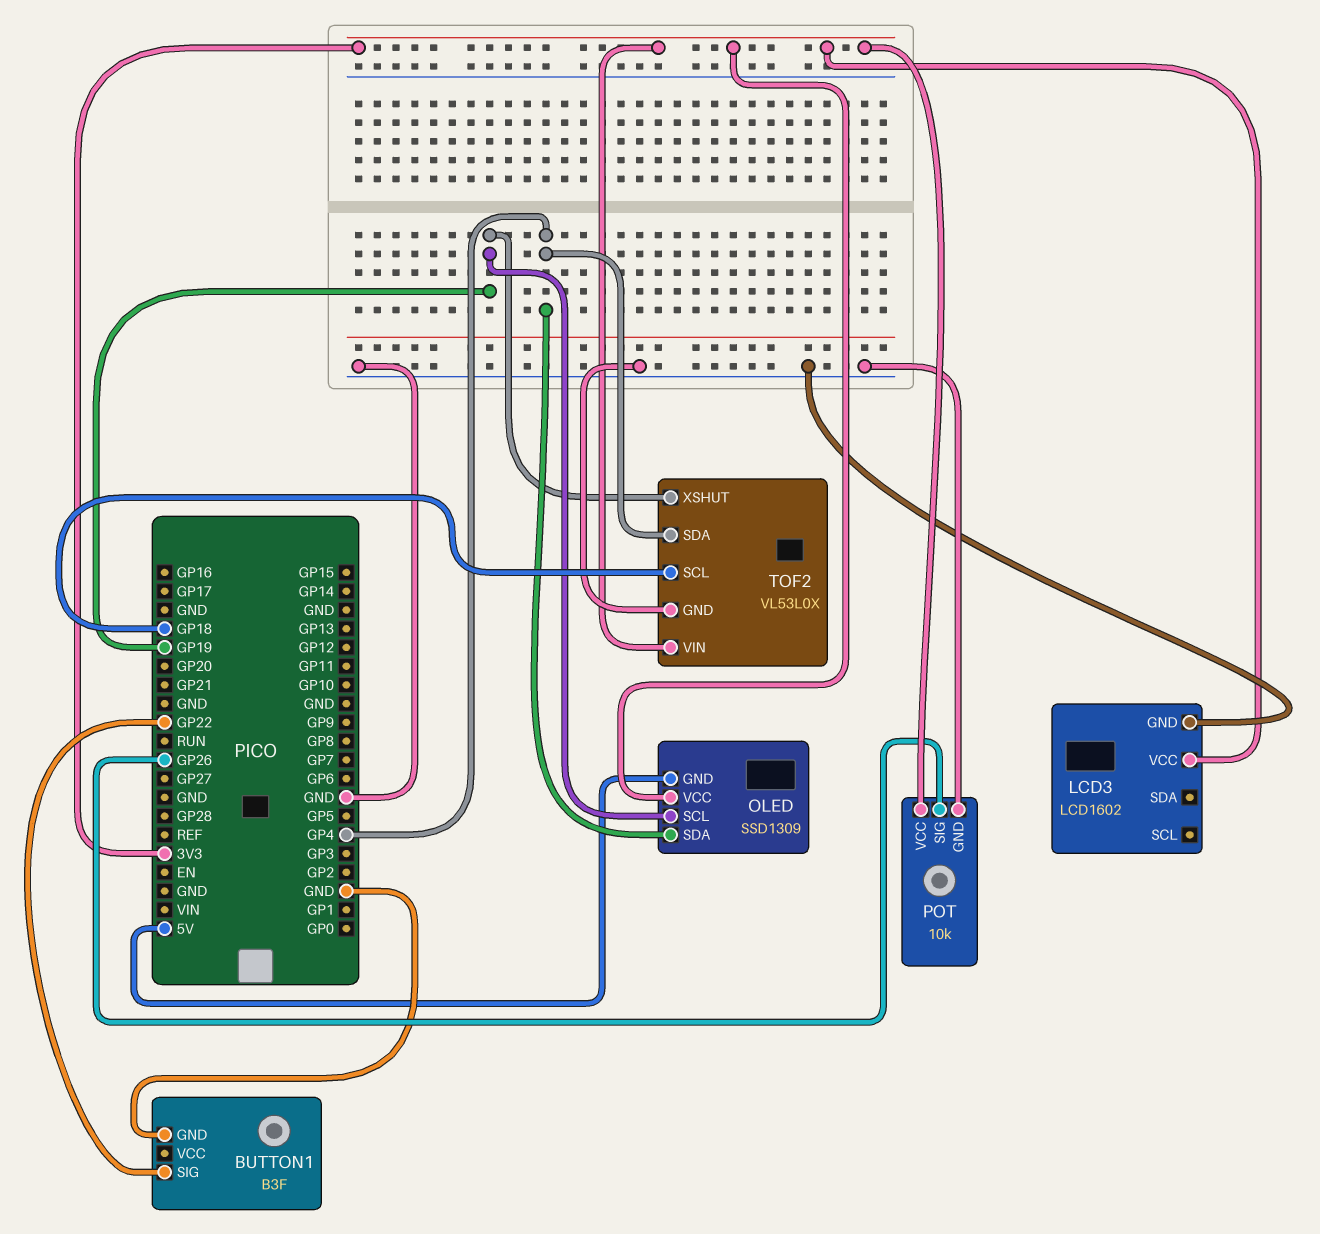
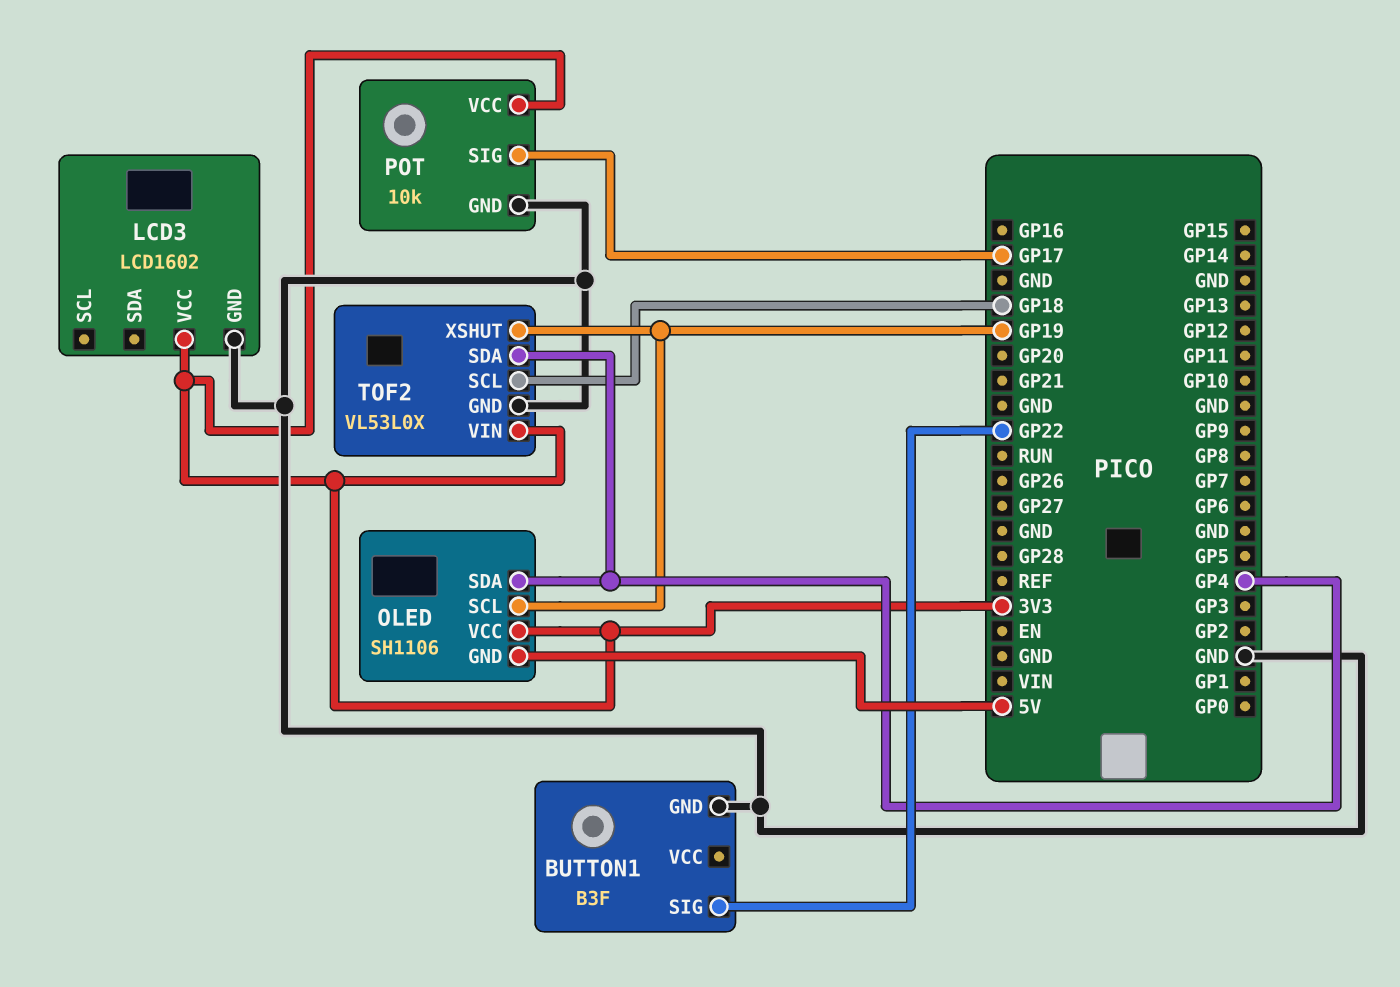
OLED: SSD1309 -> SH1106
POT pin SIG: GP26 -> GP17

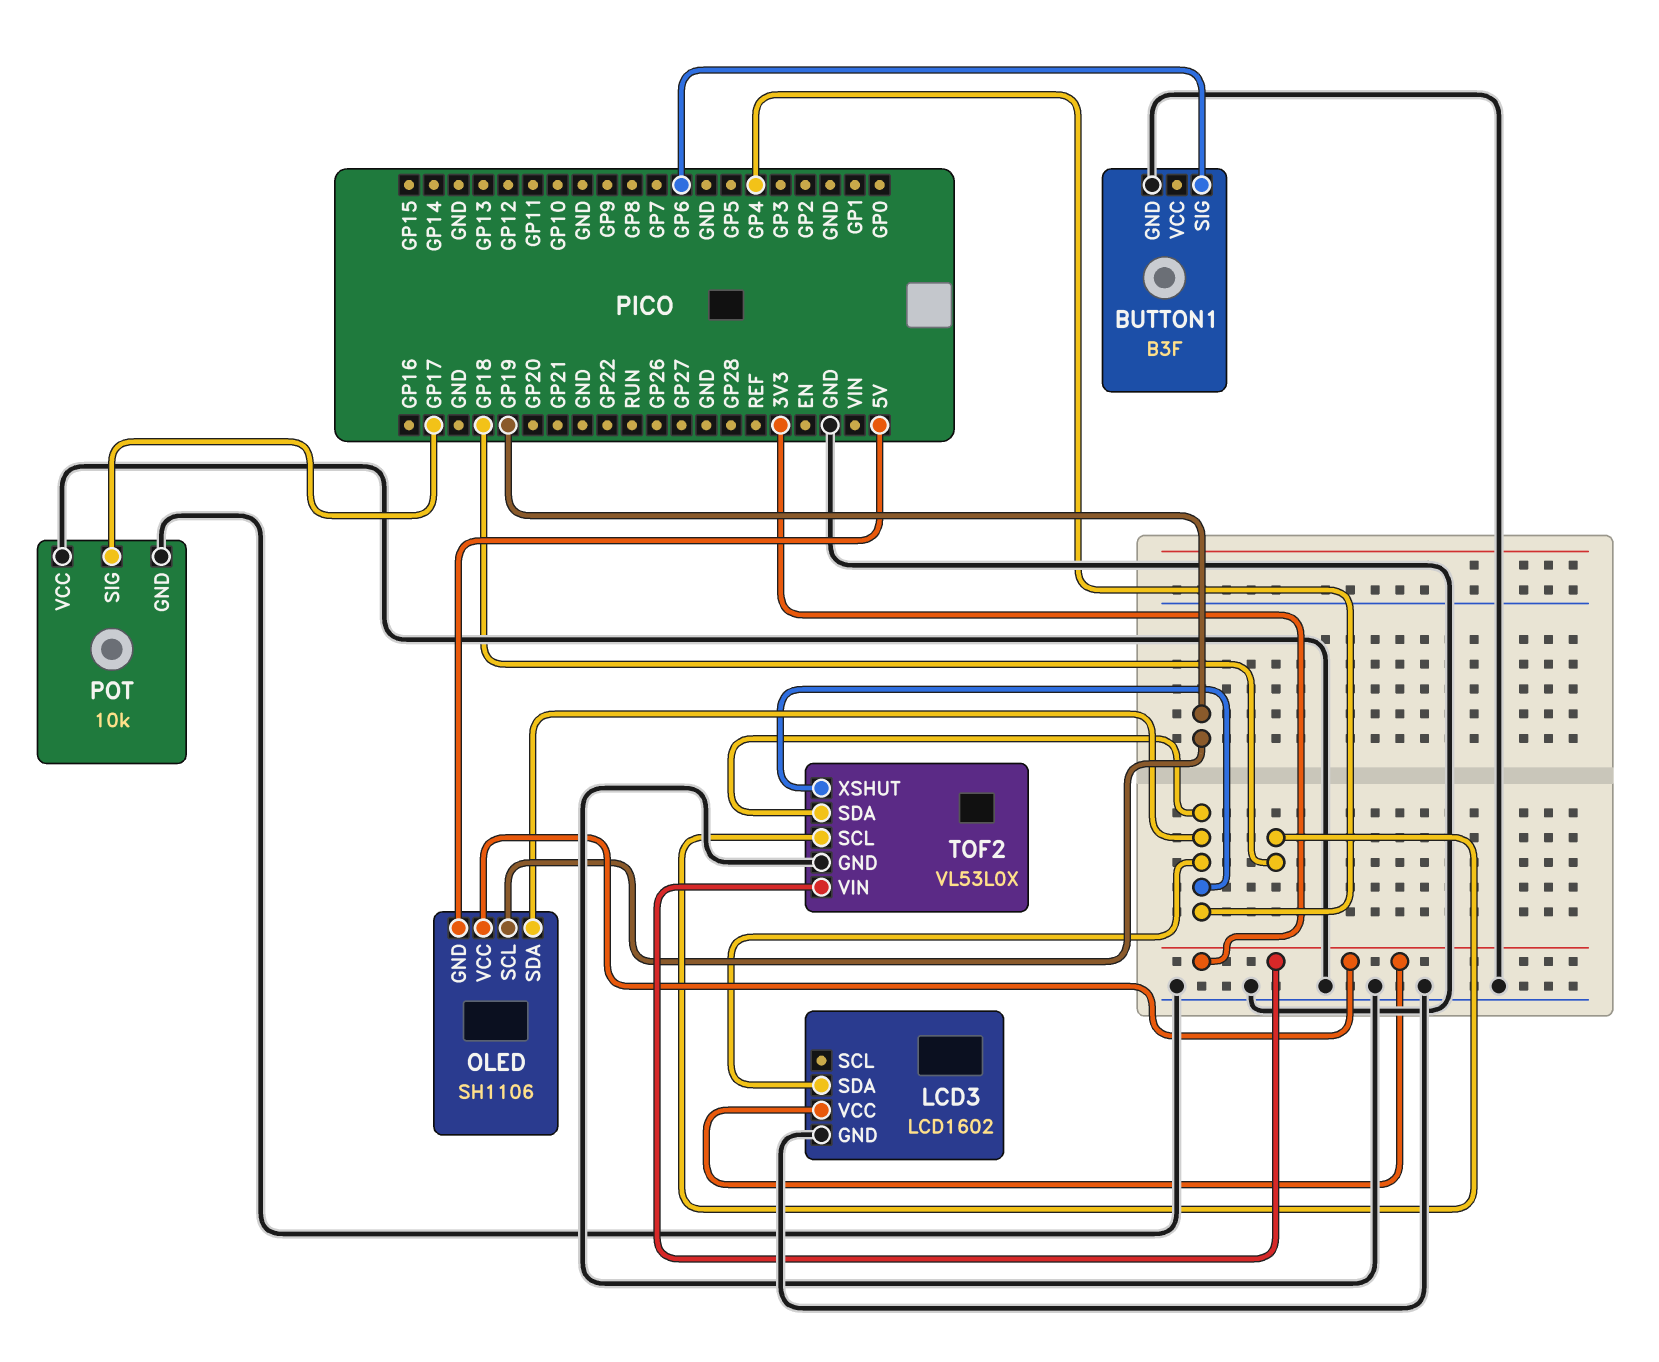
BUTTON1 pin SIG: GP22 -> GP6
LCD3 pin SDA: none -> GP4
POT pin VCC: 3V3 -> GND
TOF2 pin XSHUT: GP19 -> GP4

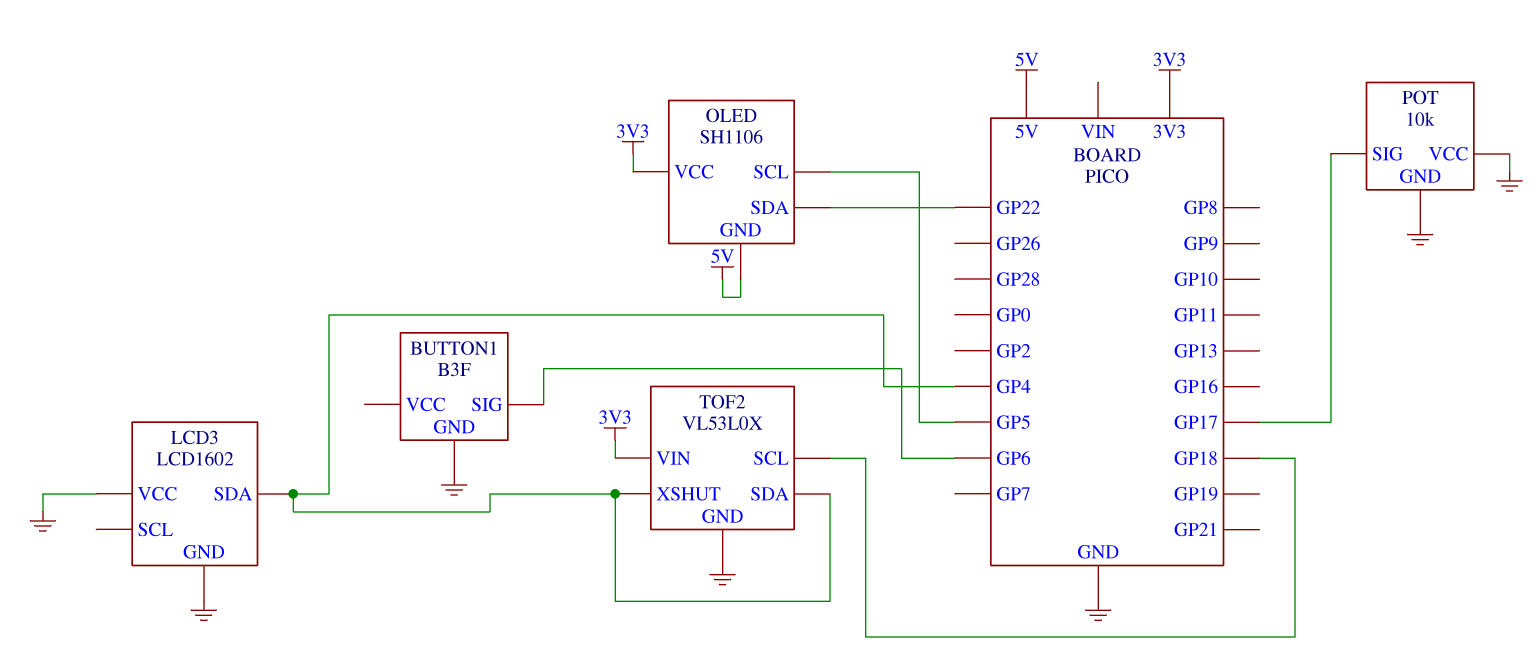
LCD3 pin VCC: 3V3 -> GND
OLED pin SCL: GP19 -> GP5
OLED pin SDA: GP4 -> GP22

